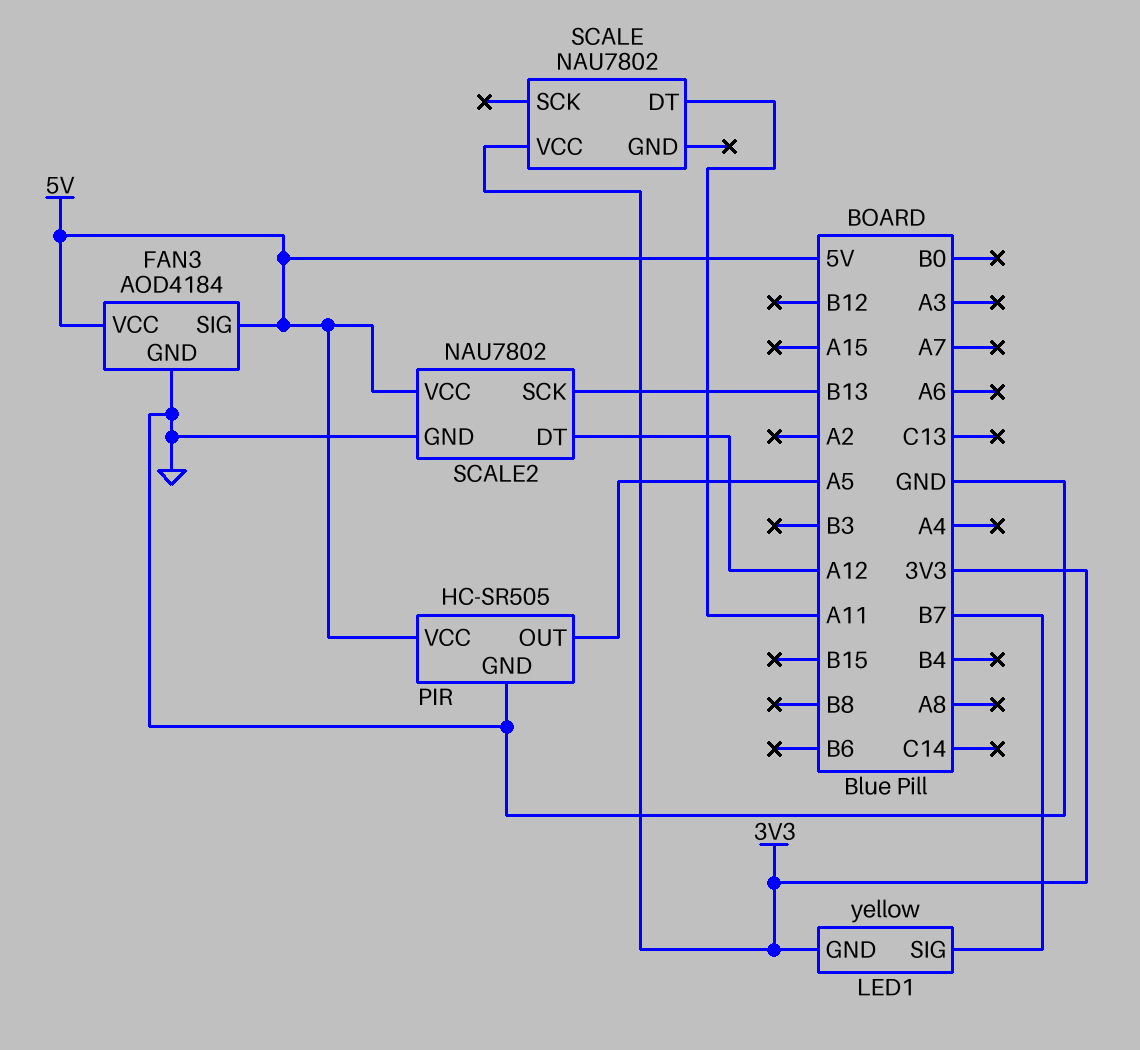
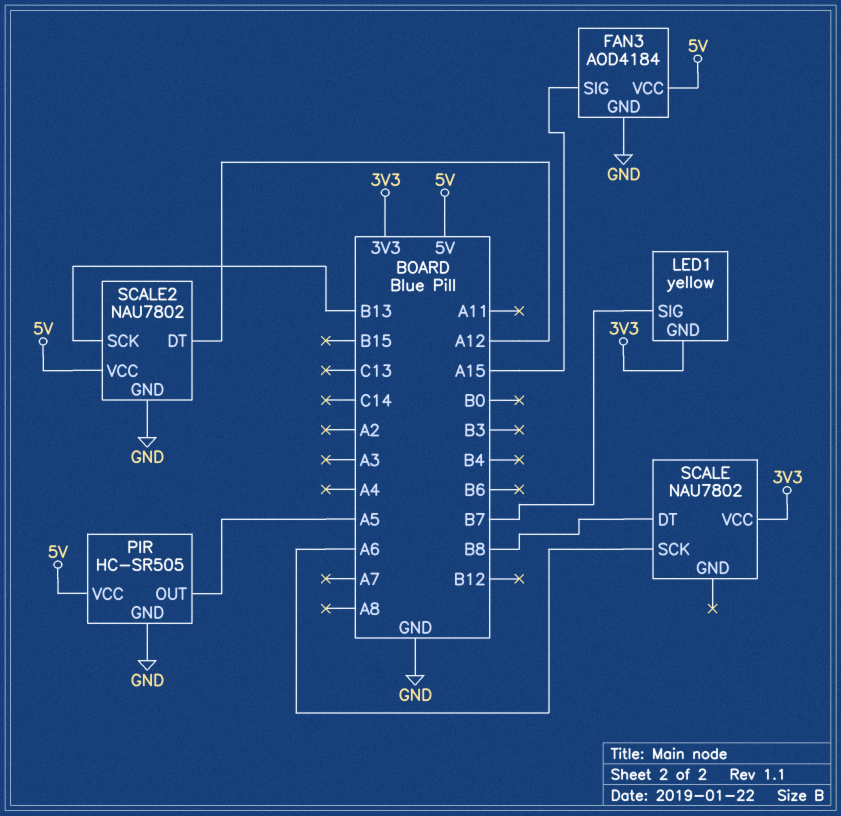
FAN3 pin SIG: 5V -> A15
SCALE pin DT: A11 -> B8
SCALE pin SCK: none -> A6

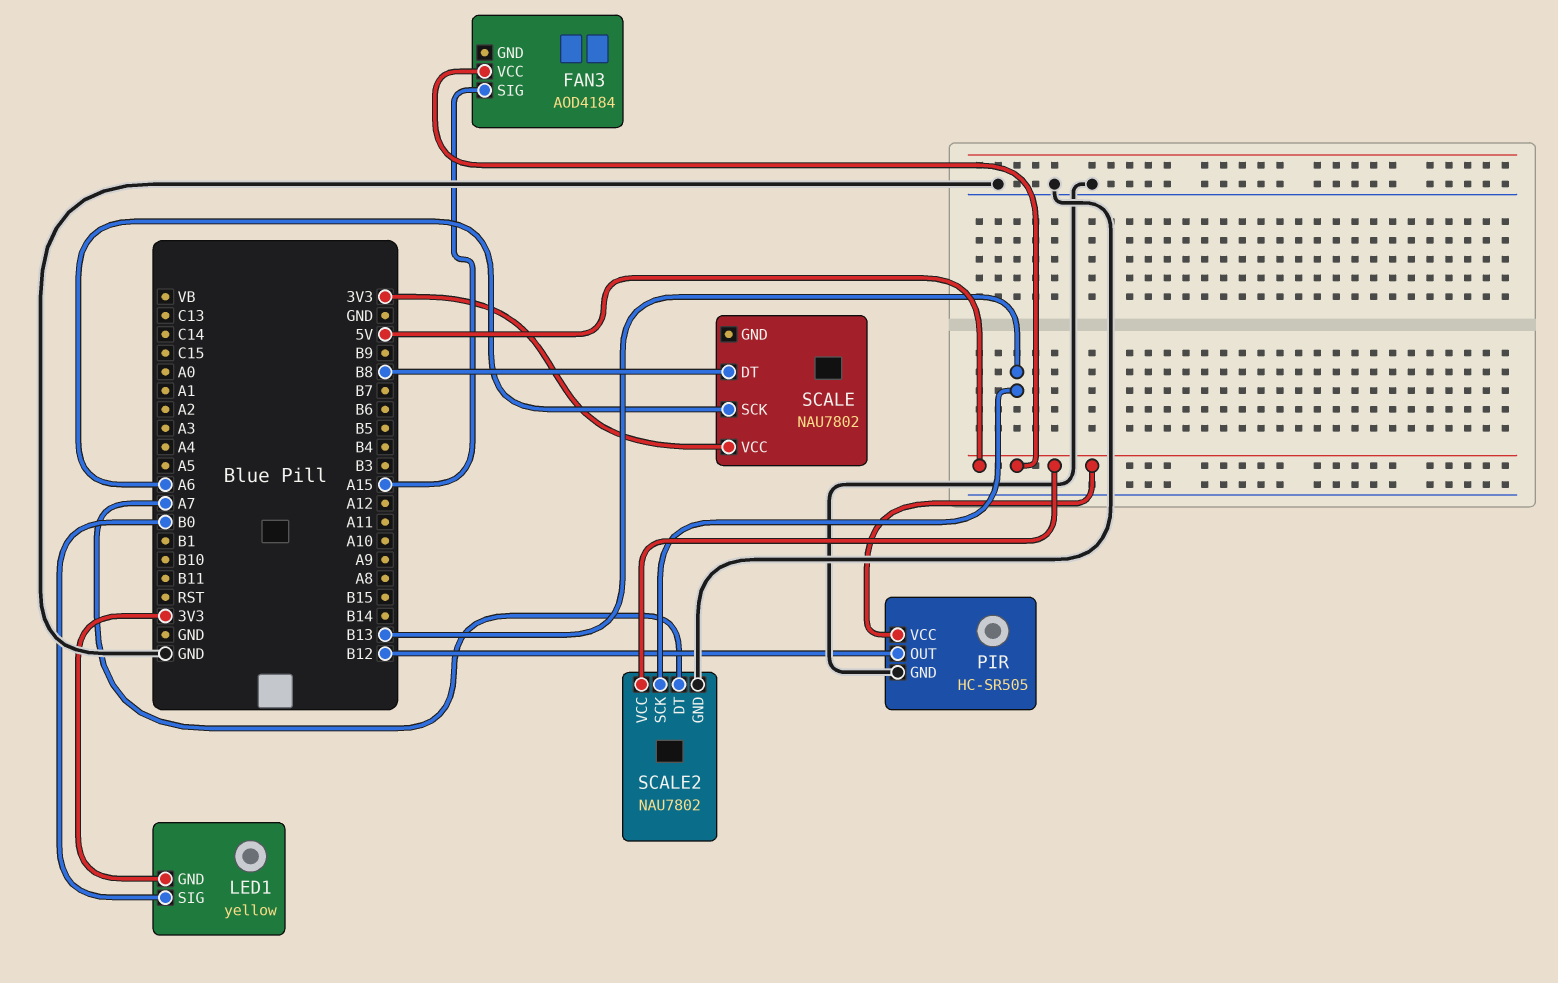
FAN3 pin GND: GND -> none
LED1 pin SIG: B7 -> B0
PIR pin OUT: A5 -> B12
SCALE2 pin DT: A12 -> A7

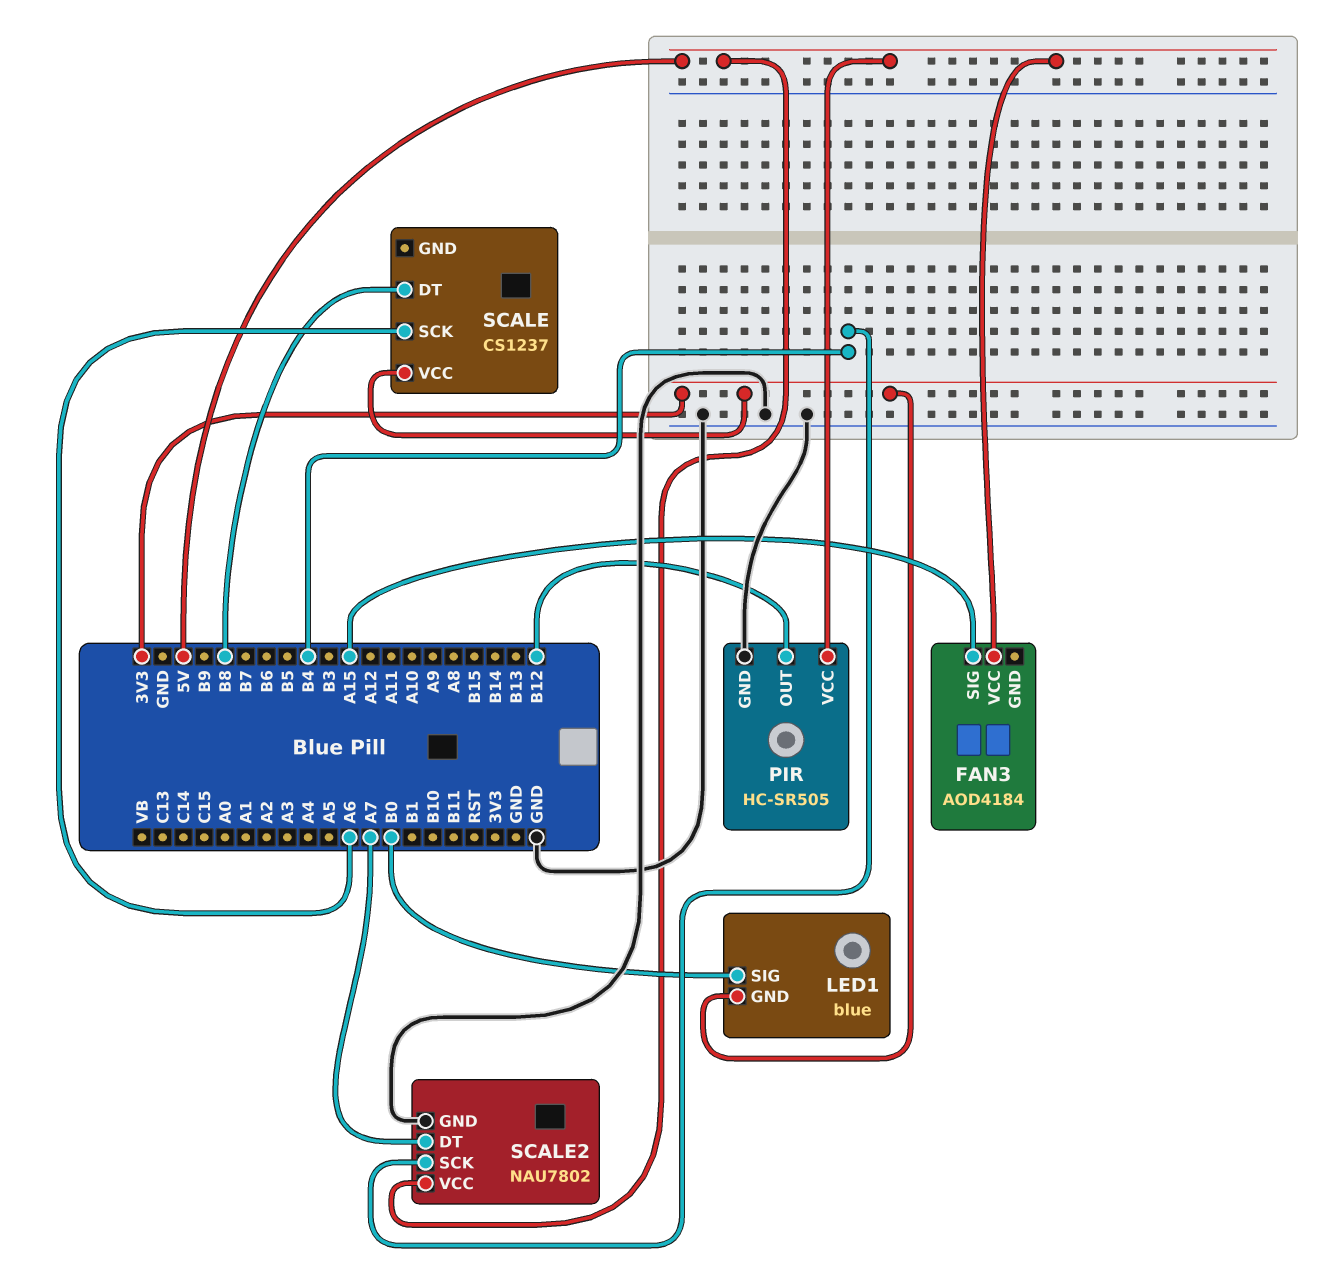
LED1: yellow -> blue
SCALE: NAU7802 -> CS1237
SCALE2 pin SCK: B13 -> B4

